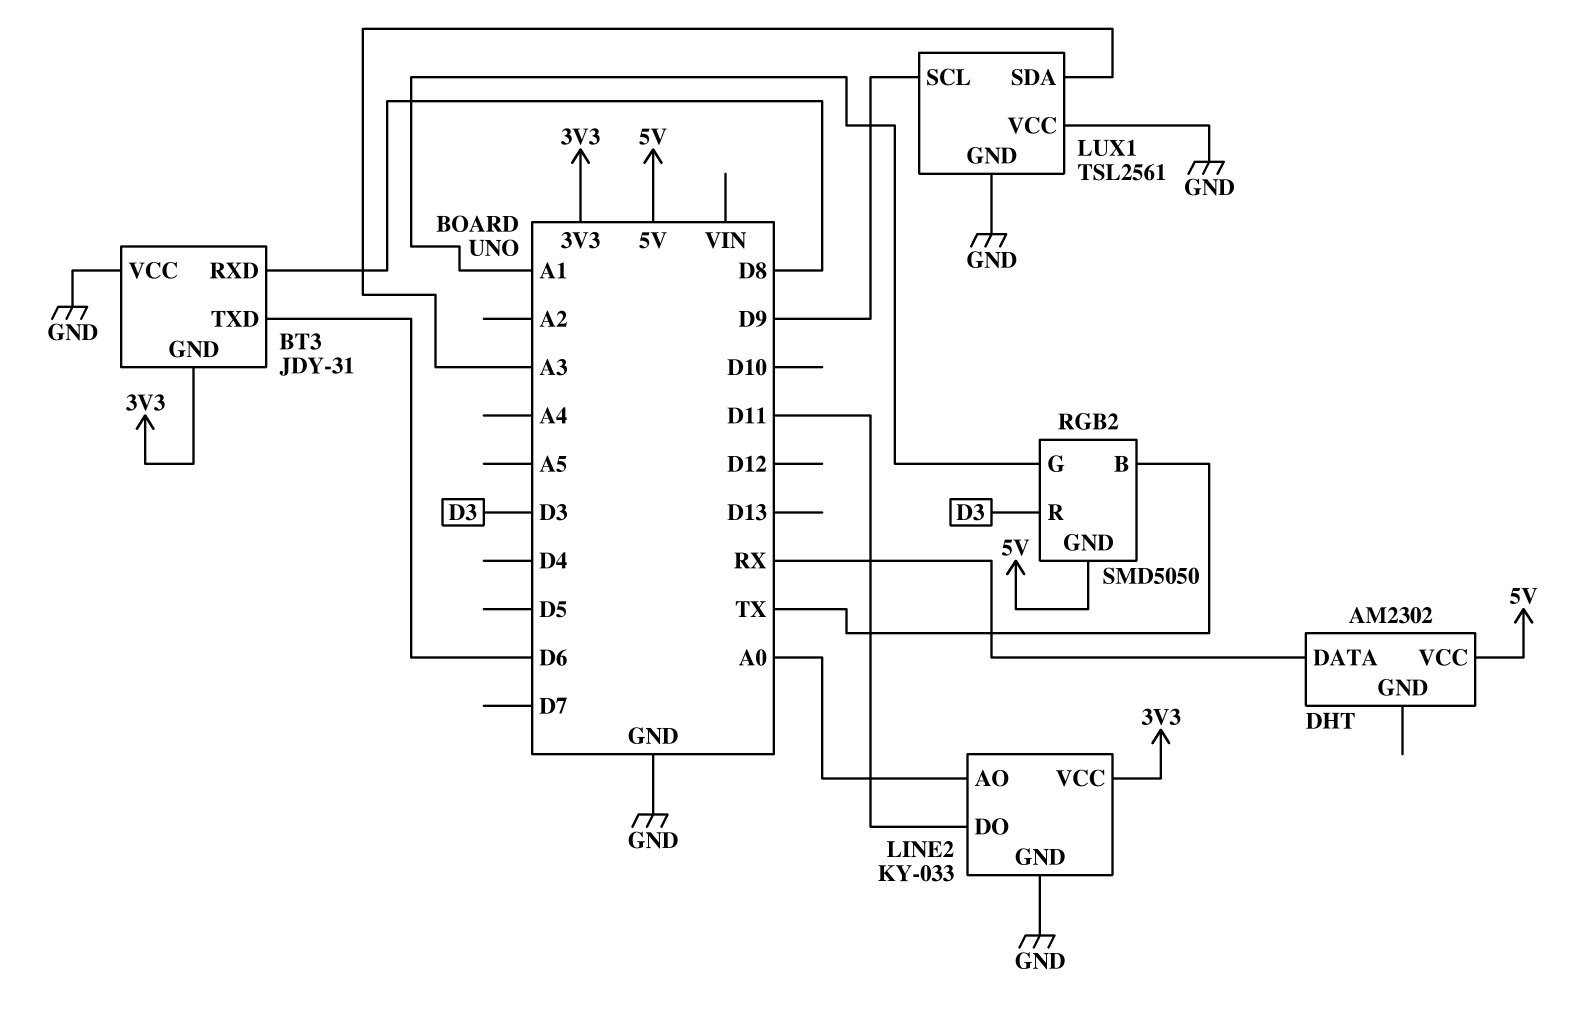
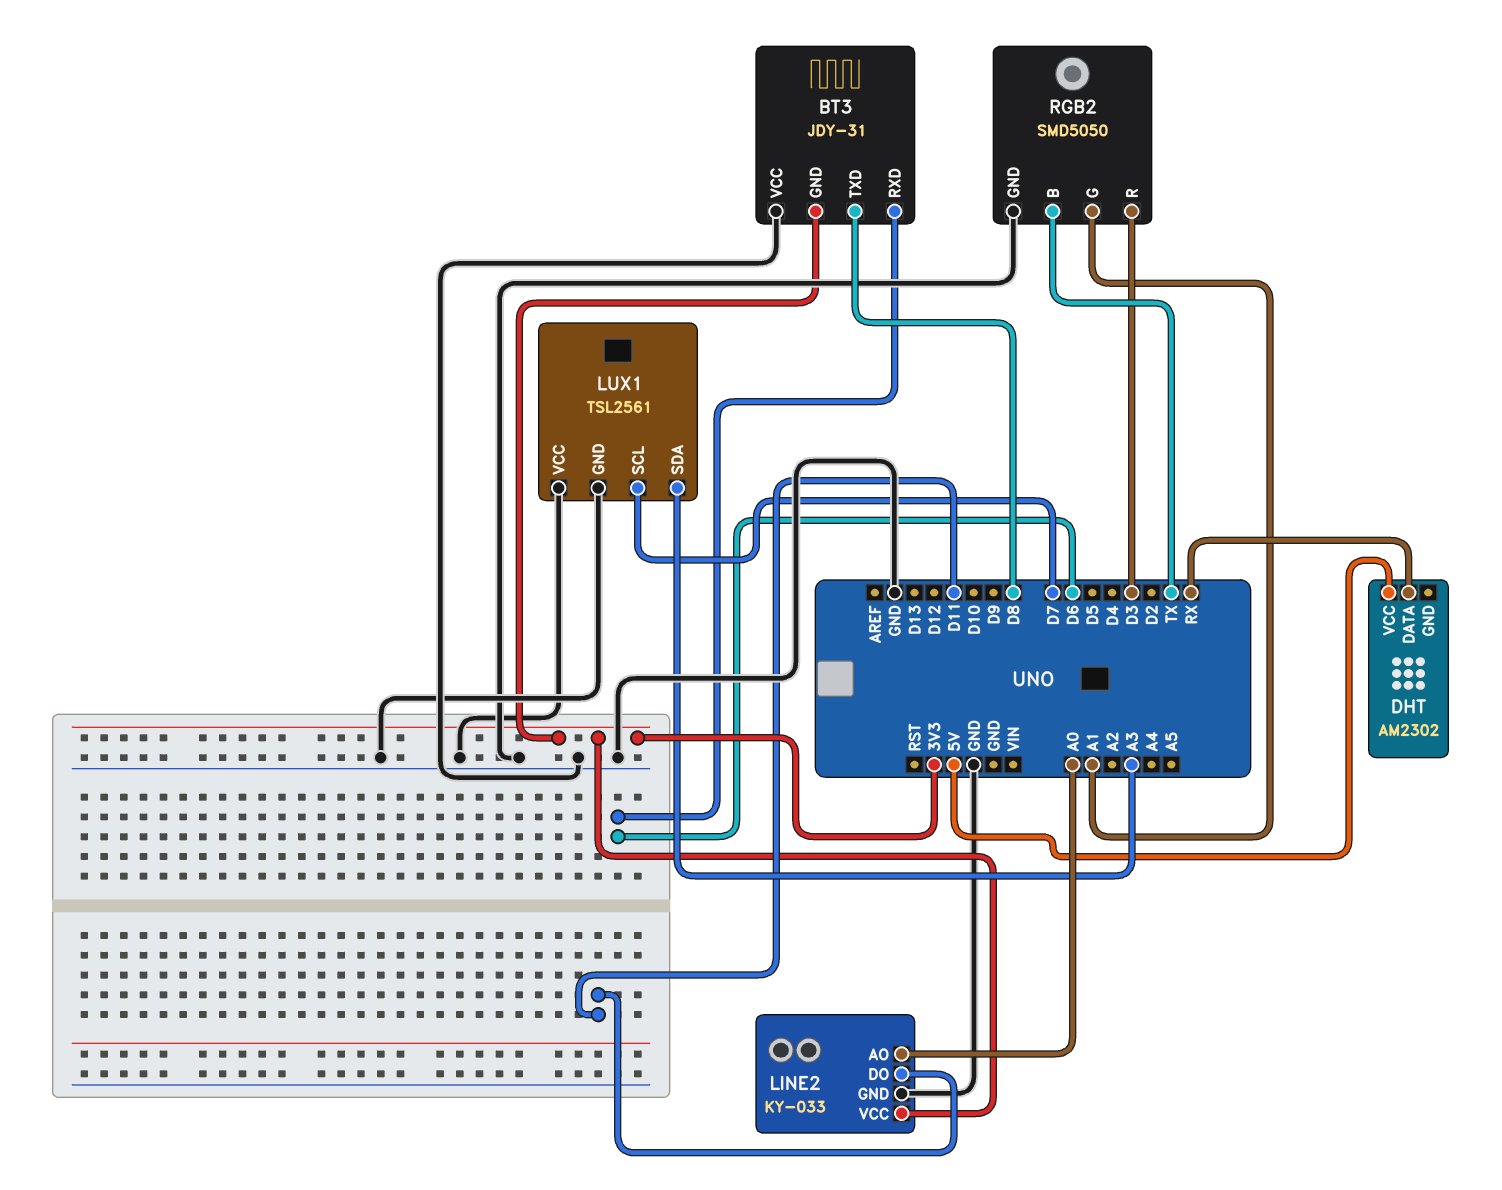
BT3 pin RXD: D8 -> D6
BT3 pin TXD: D6 -> D8
LUX1 pin SCL: D9 -> D7
RGB2 pin GND: 5V -> GND

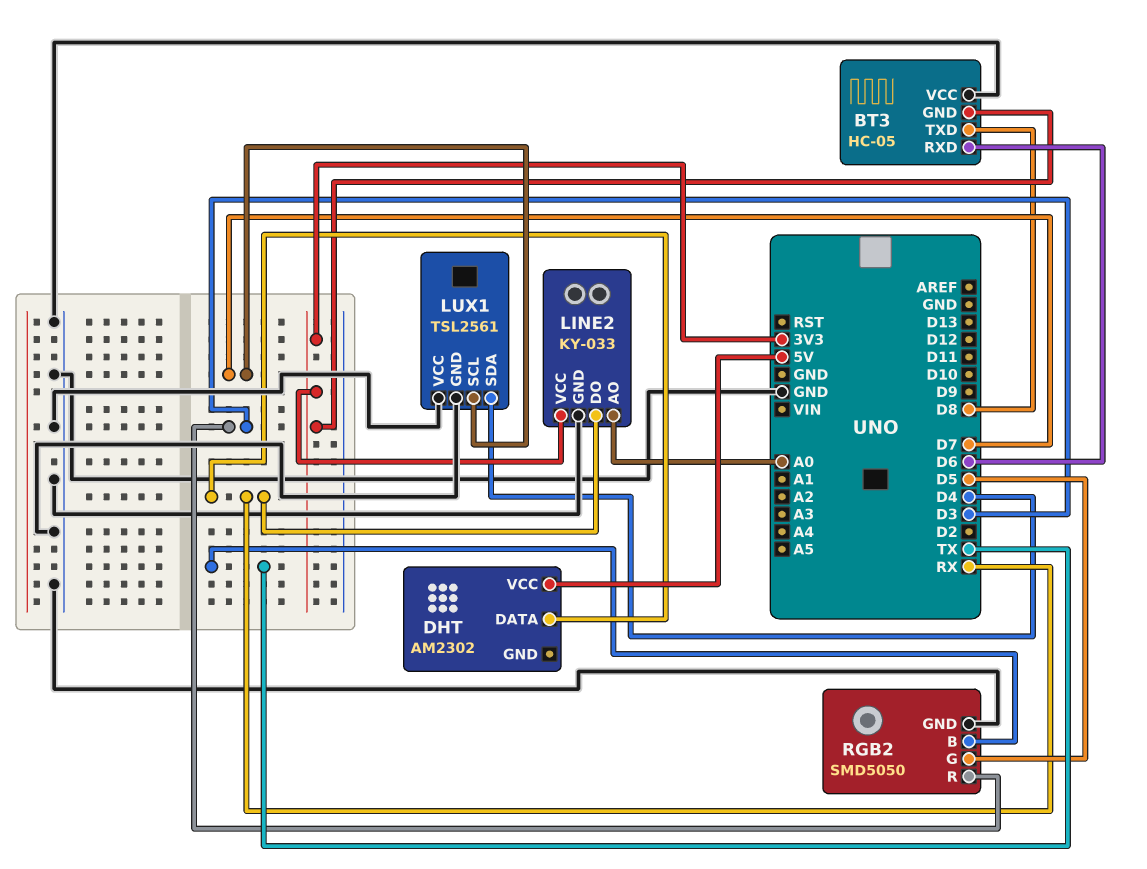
BT3: JDY-31 -> HC-05
LINE2 pin DO: D11 -> RX
LUX1 pin SDA: A3 -> D4
RGB2 pin G: A1 -> D5

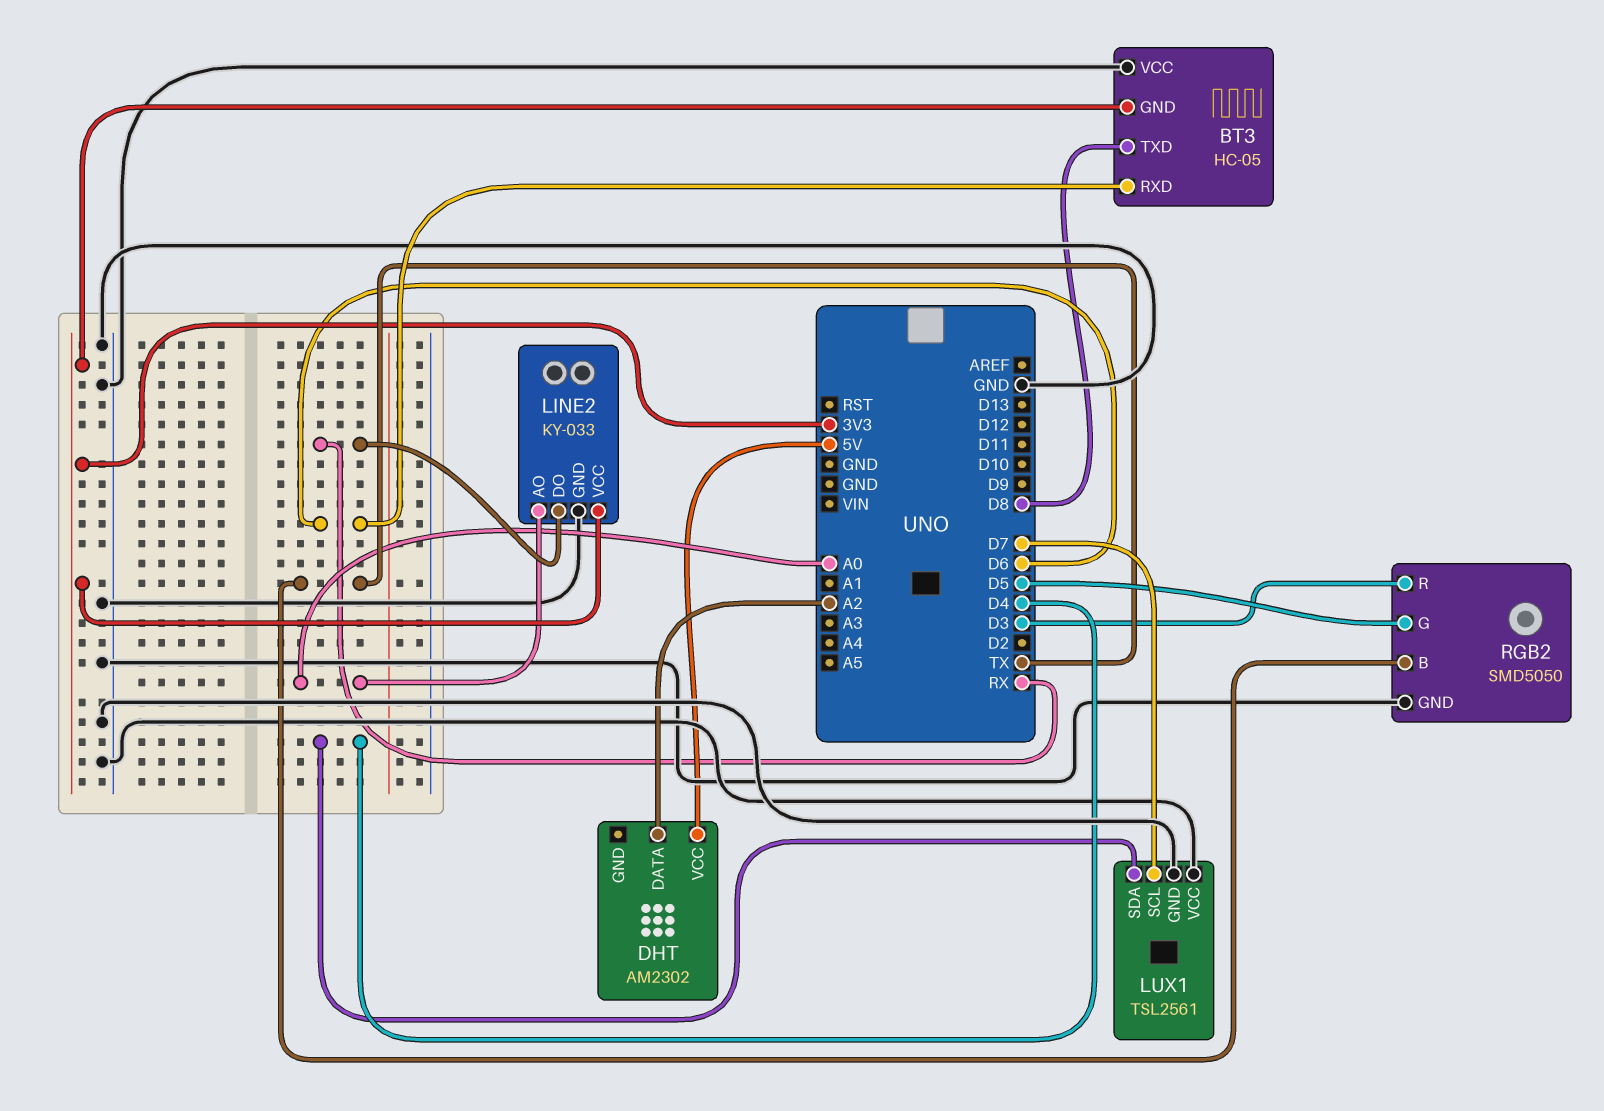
DHT pin DATA: RX -> A2

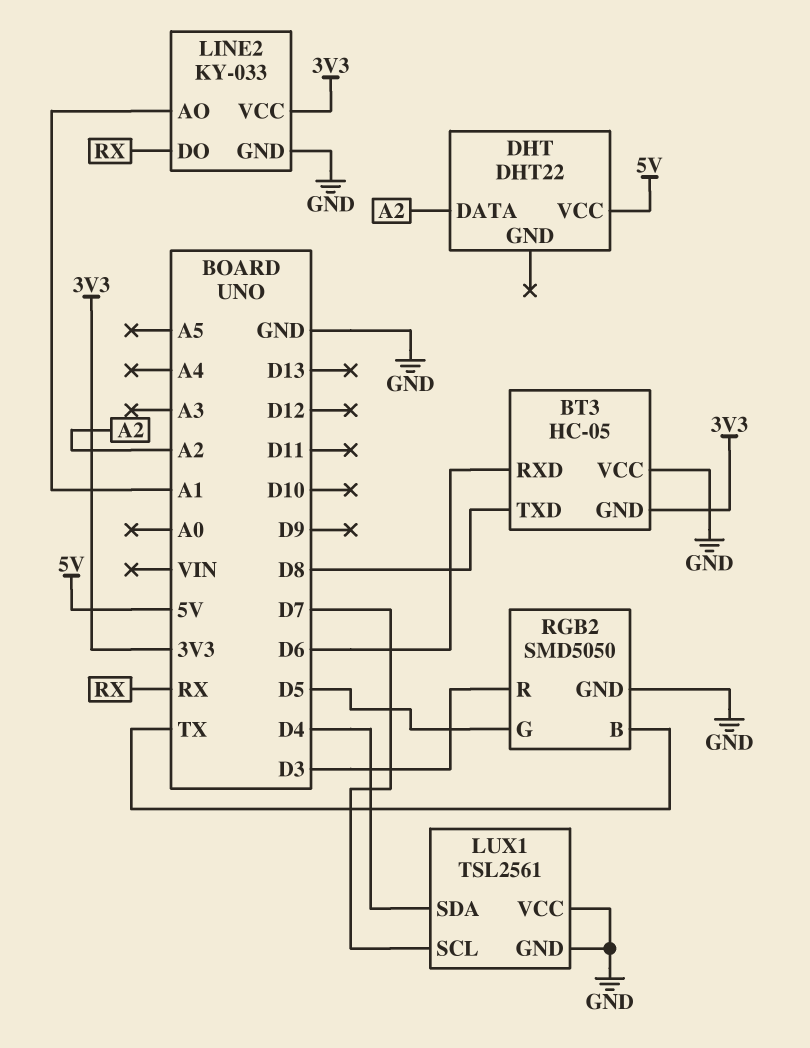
DHT: AM2302 -> DHT22
LINE2 pin AO: A0 -> A1

